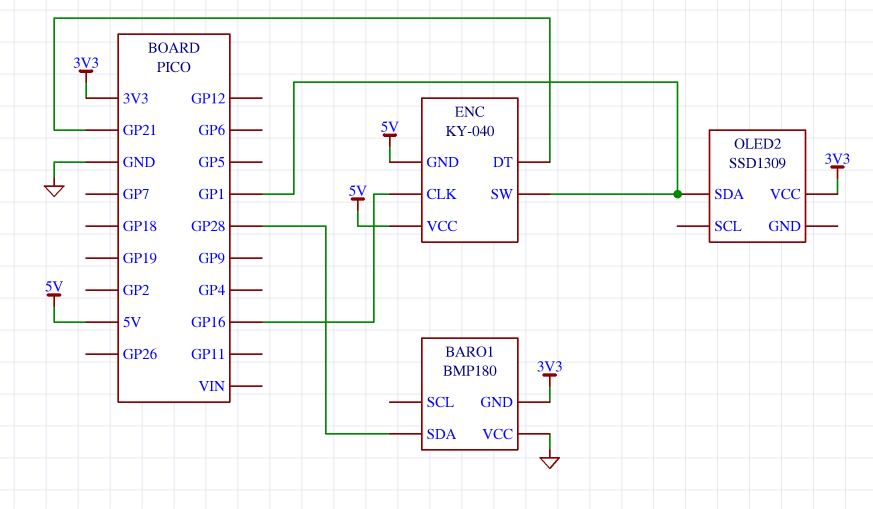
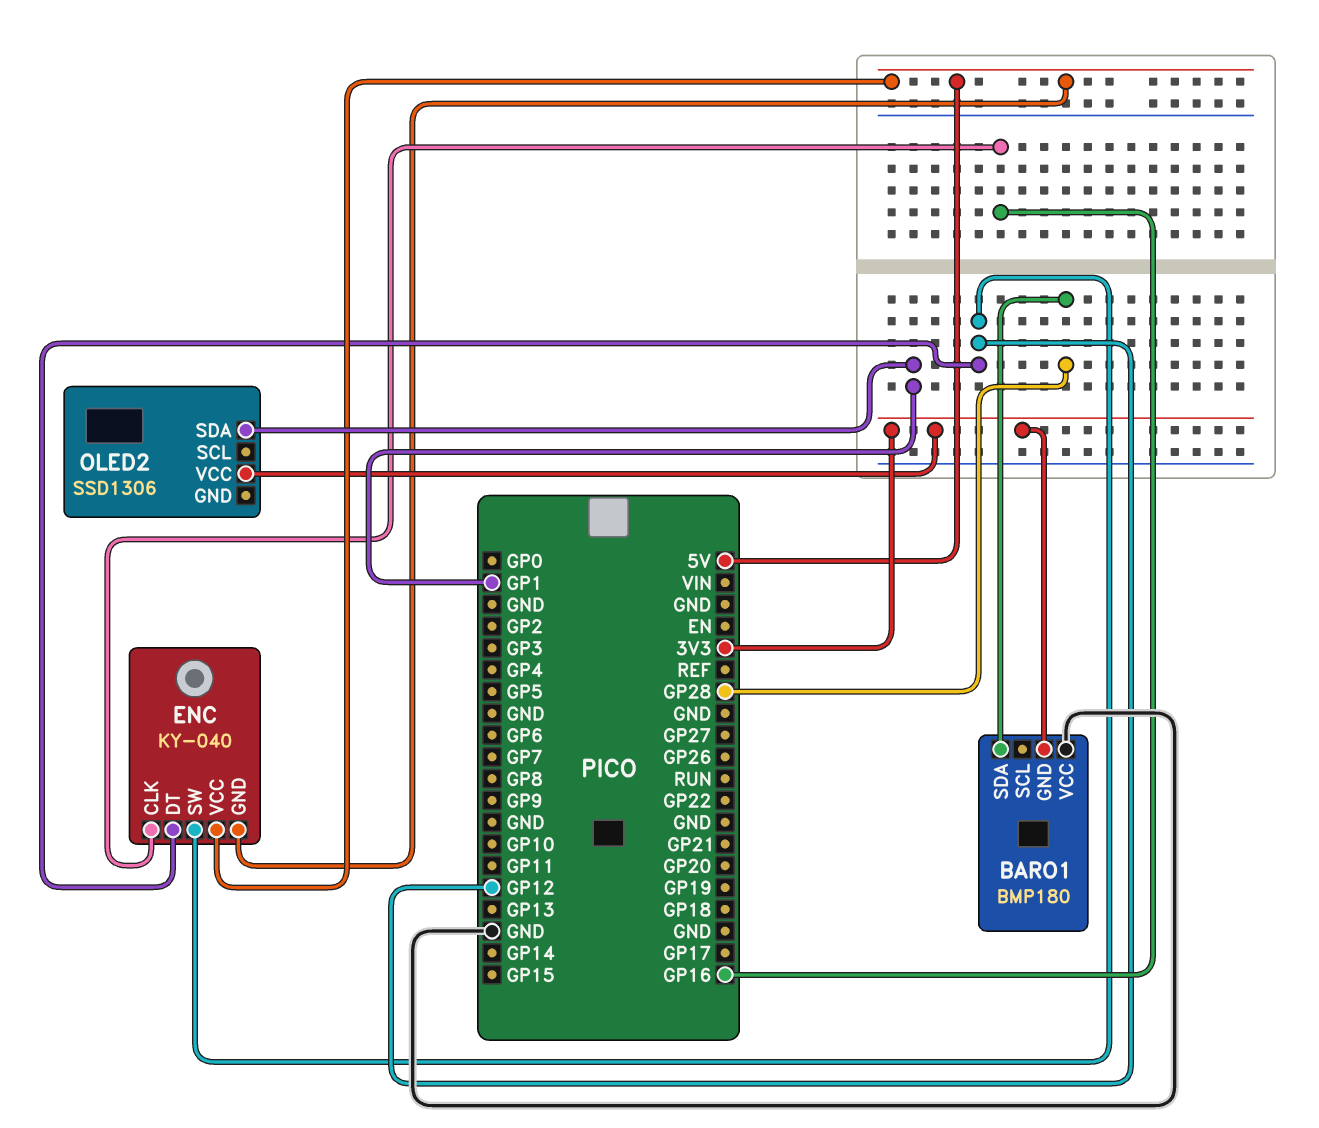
ENC pin DT: GP21 -> GP12
ENC pin SW: GP1 -> GP12
OLED2: SSD1309 -> SSD1306

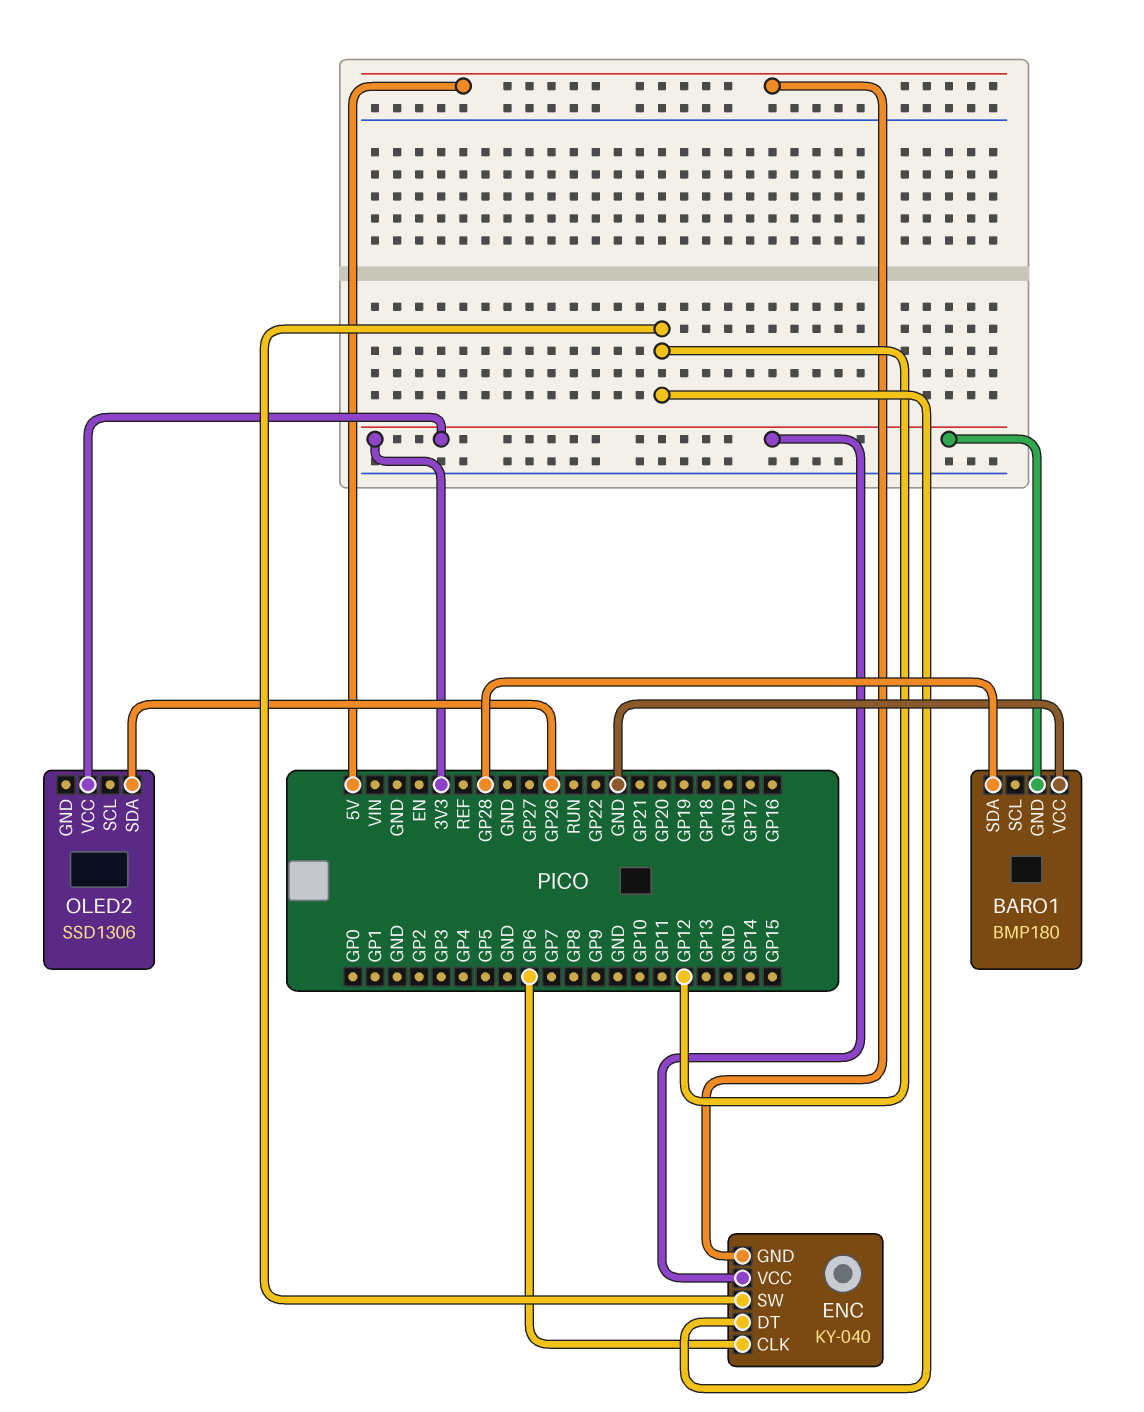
ENC pin CLK: GP16 -> GP6
ENC pin VCC: 5V -> 3V3
OLED2 pin SDA: GP1 -> GP26

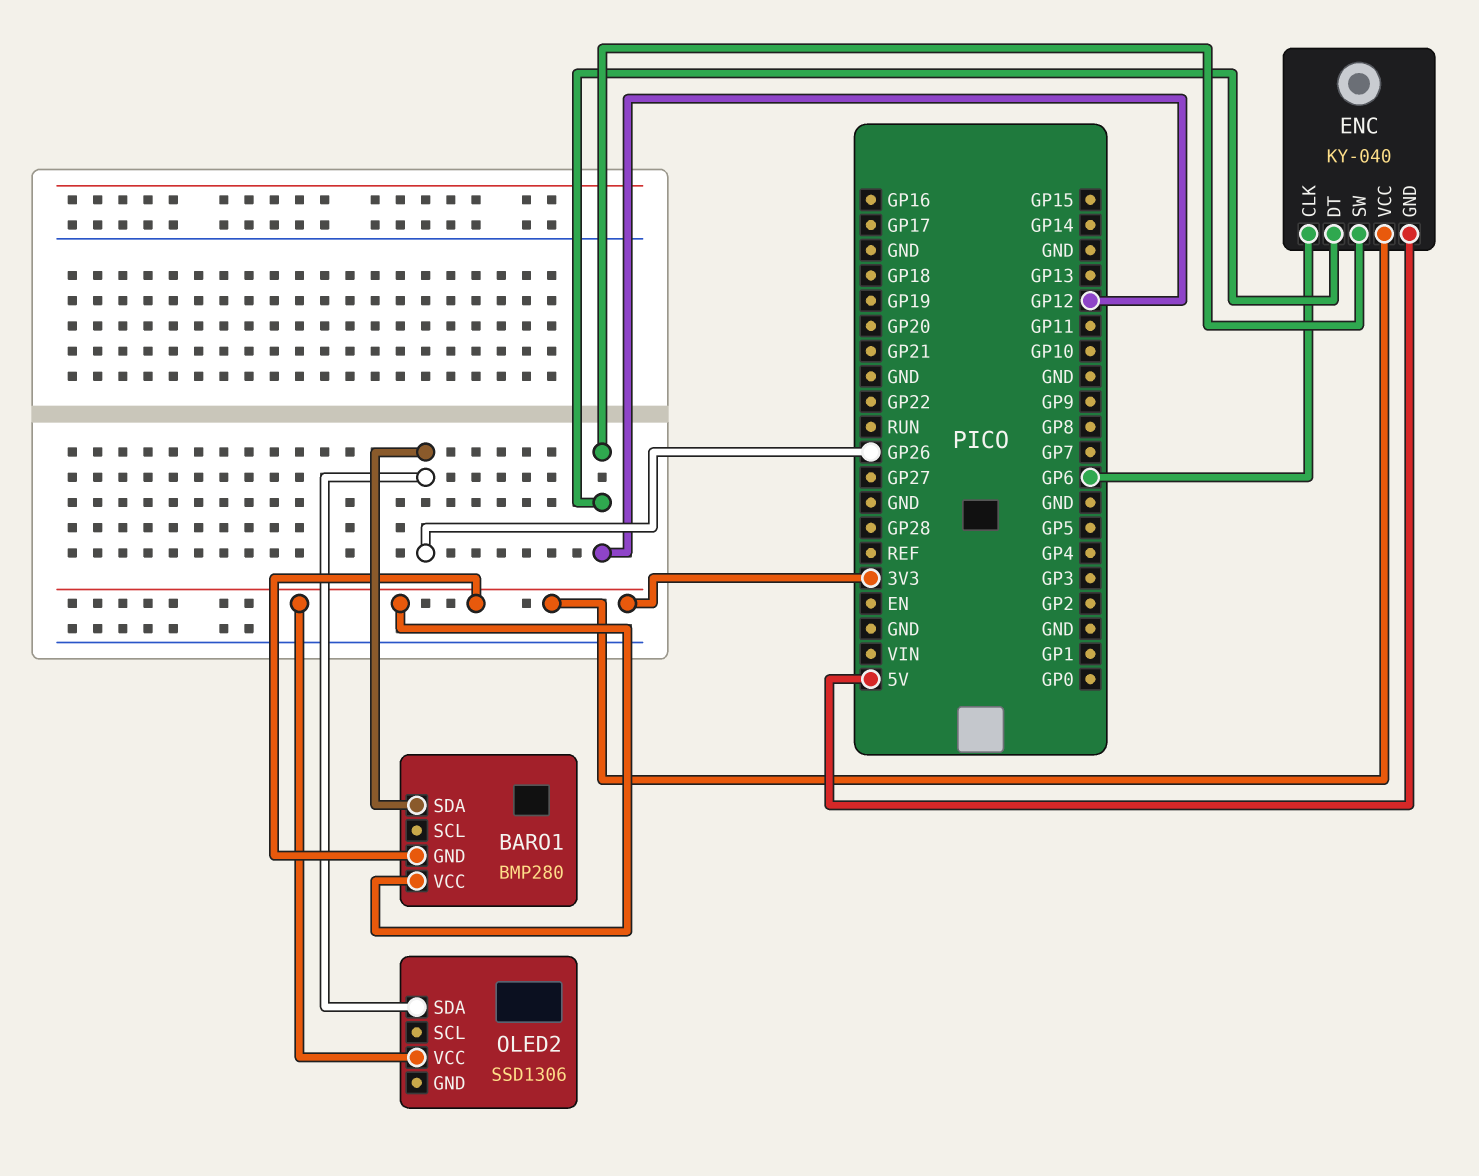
BARO1: BMP180 -> BMP280
BARO1 pin SDA: GP28 -> GP26
BARO1 pin VCC: GND -> 3V3

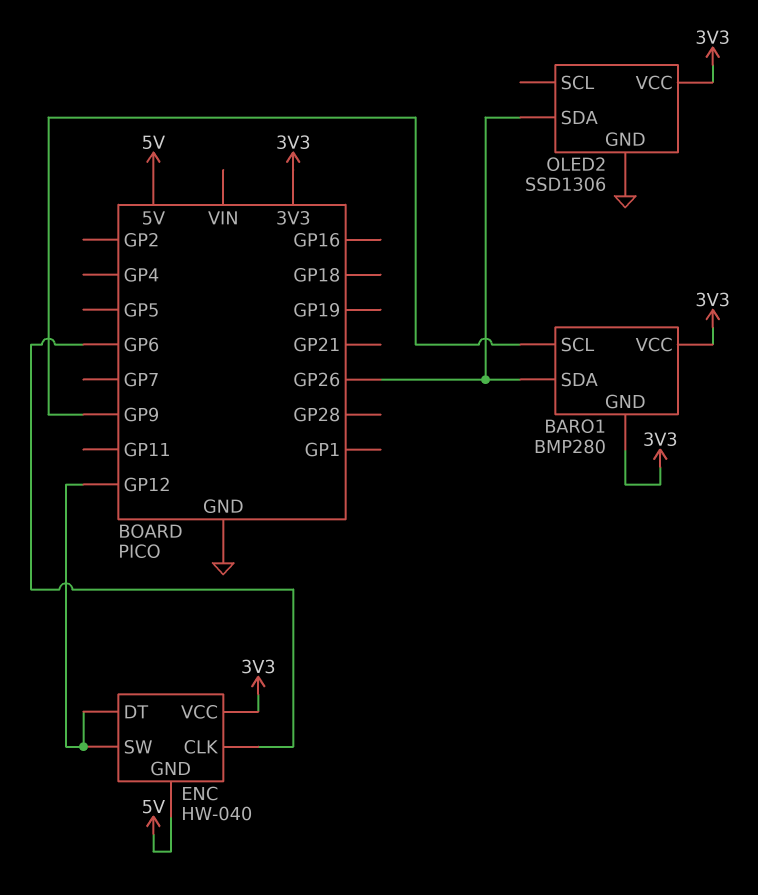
BARO1 pin SCL: none -> GP9
ENC: KY-040 -> HW-040
OLED2 pin GND: none -> GND

